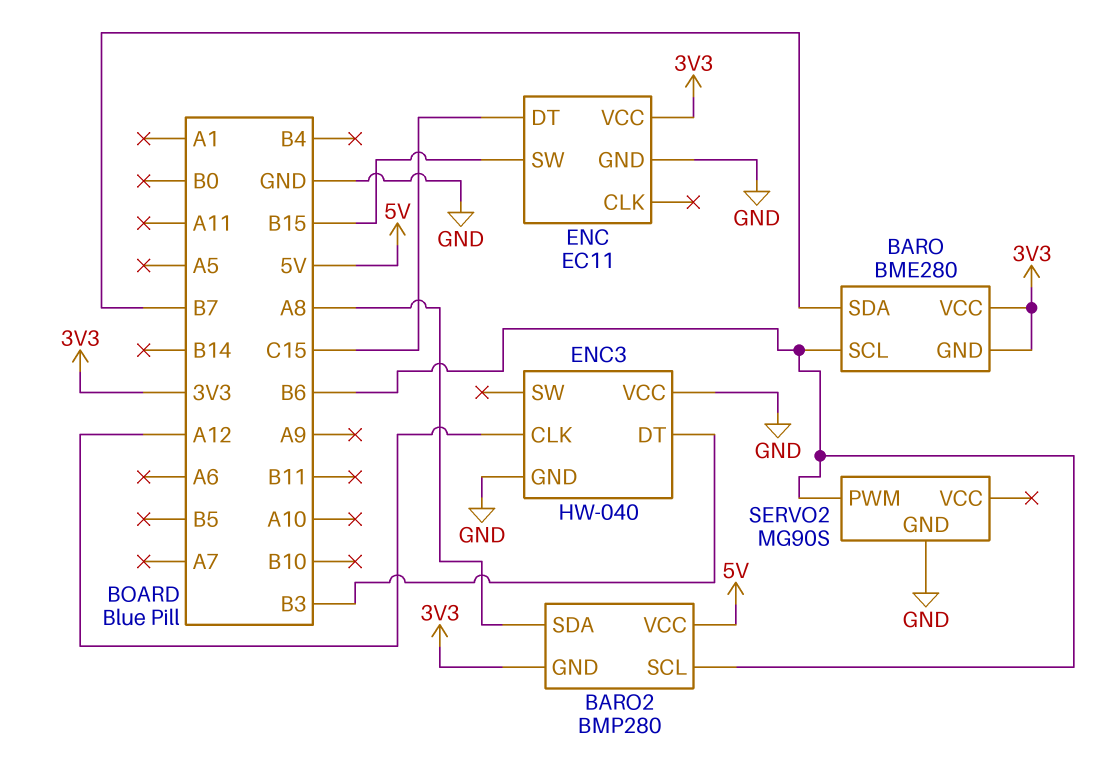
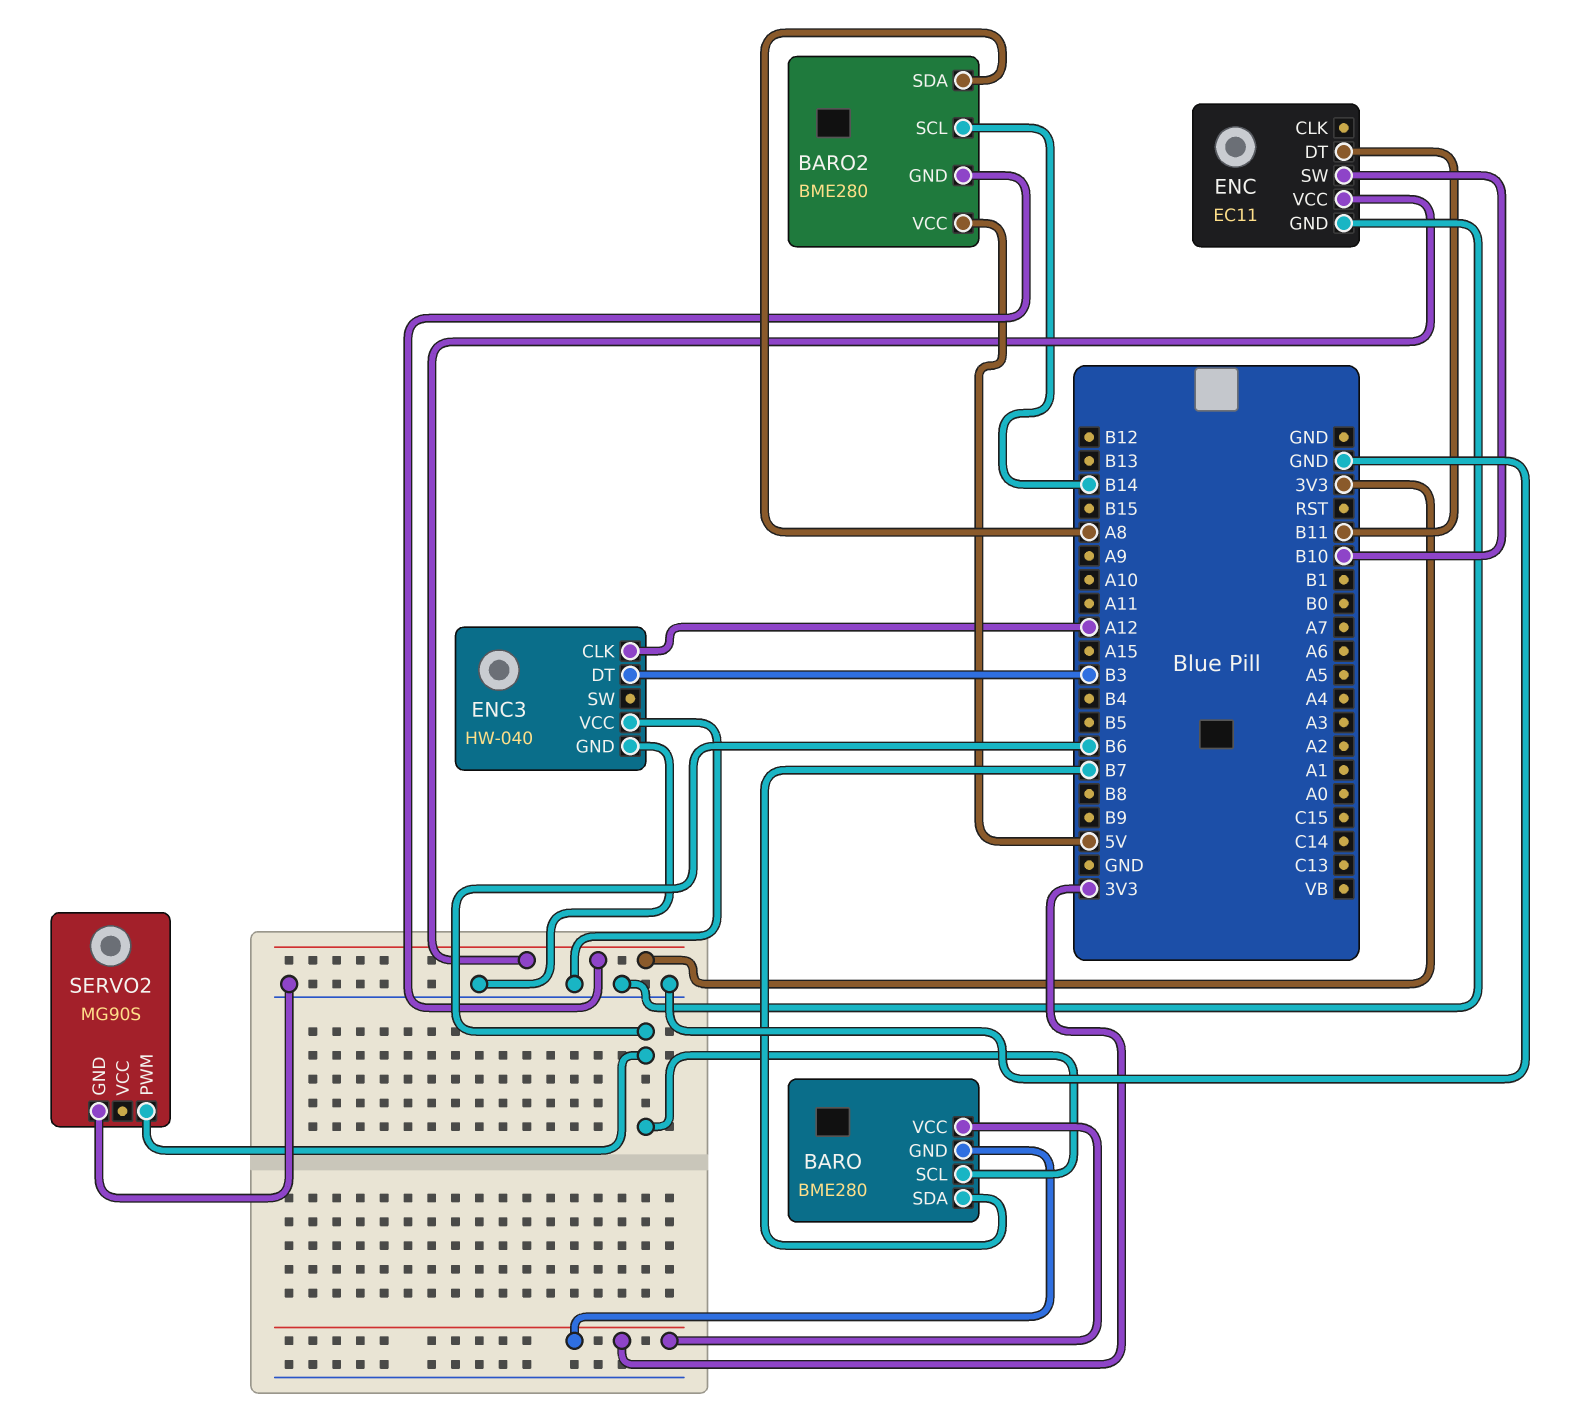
BARO2: BMP280 -> BME280
BARO2 pin SCL: B6 -> B14
ENC pin DT: C15 -> B11
ENC pin SW: B15 -> B10

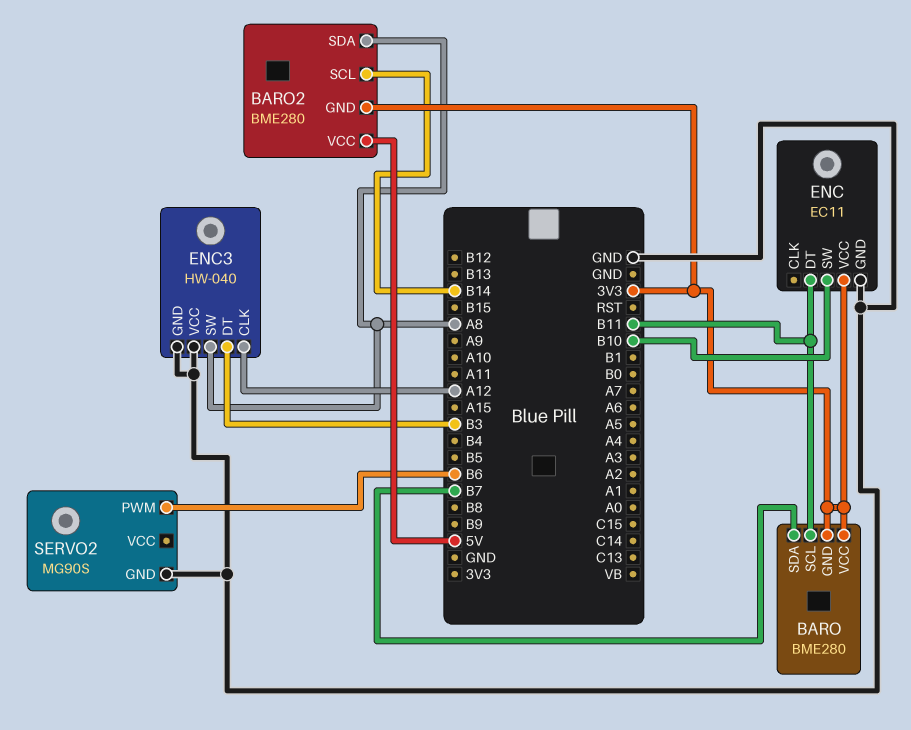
BARO pin SCL: B6 -> B11
ENC3 pin SW: none -> A8

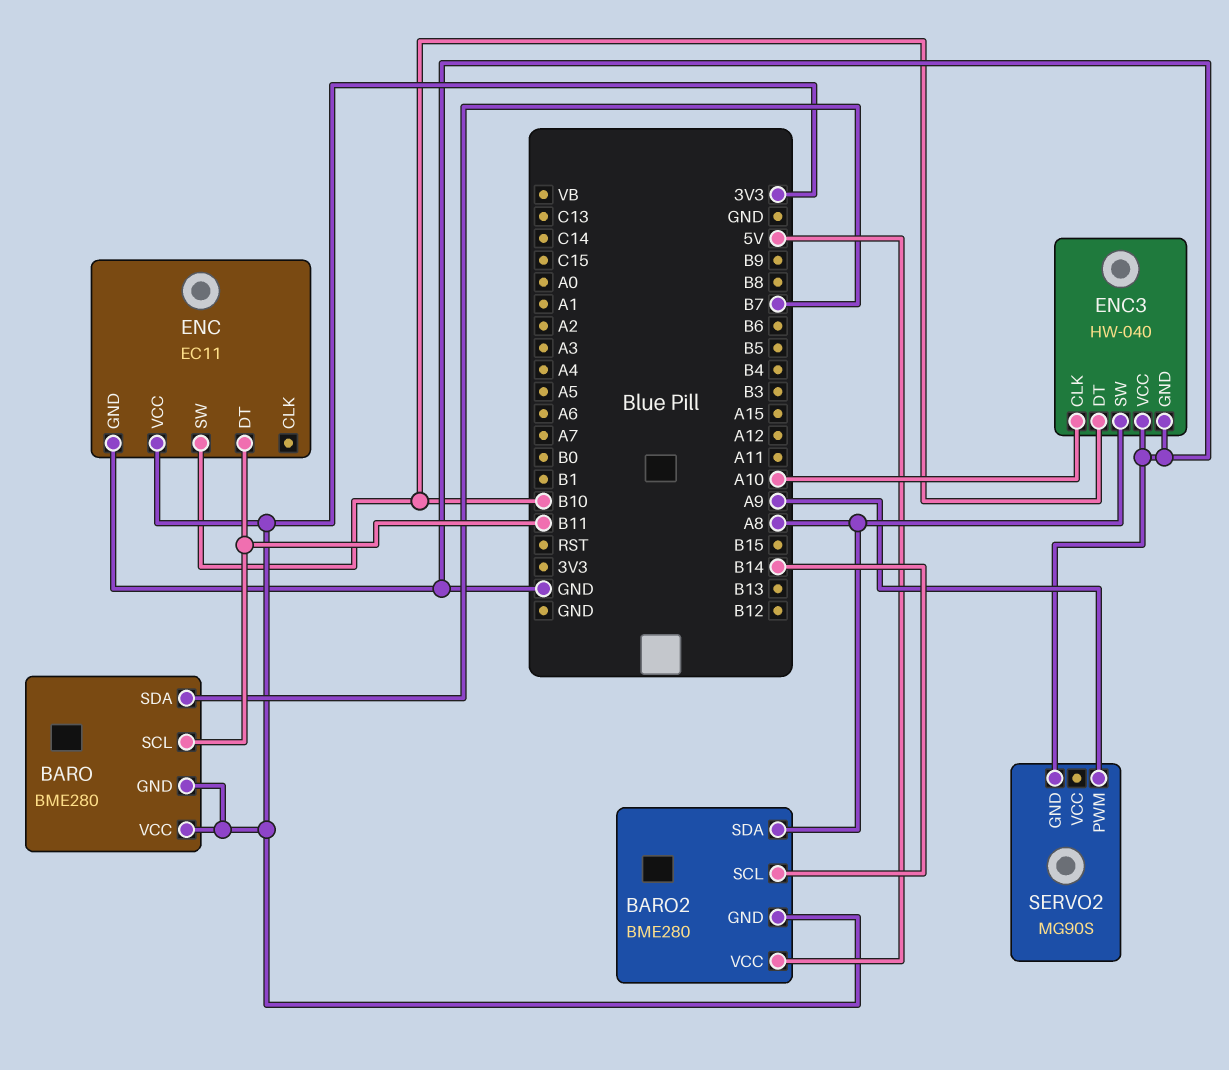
ENC3 pin CLK: A12 -> A10
ENC3 pin DT: B3 -> B10
SERVO2 pin PWM: B6 -> A9

